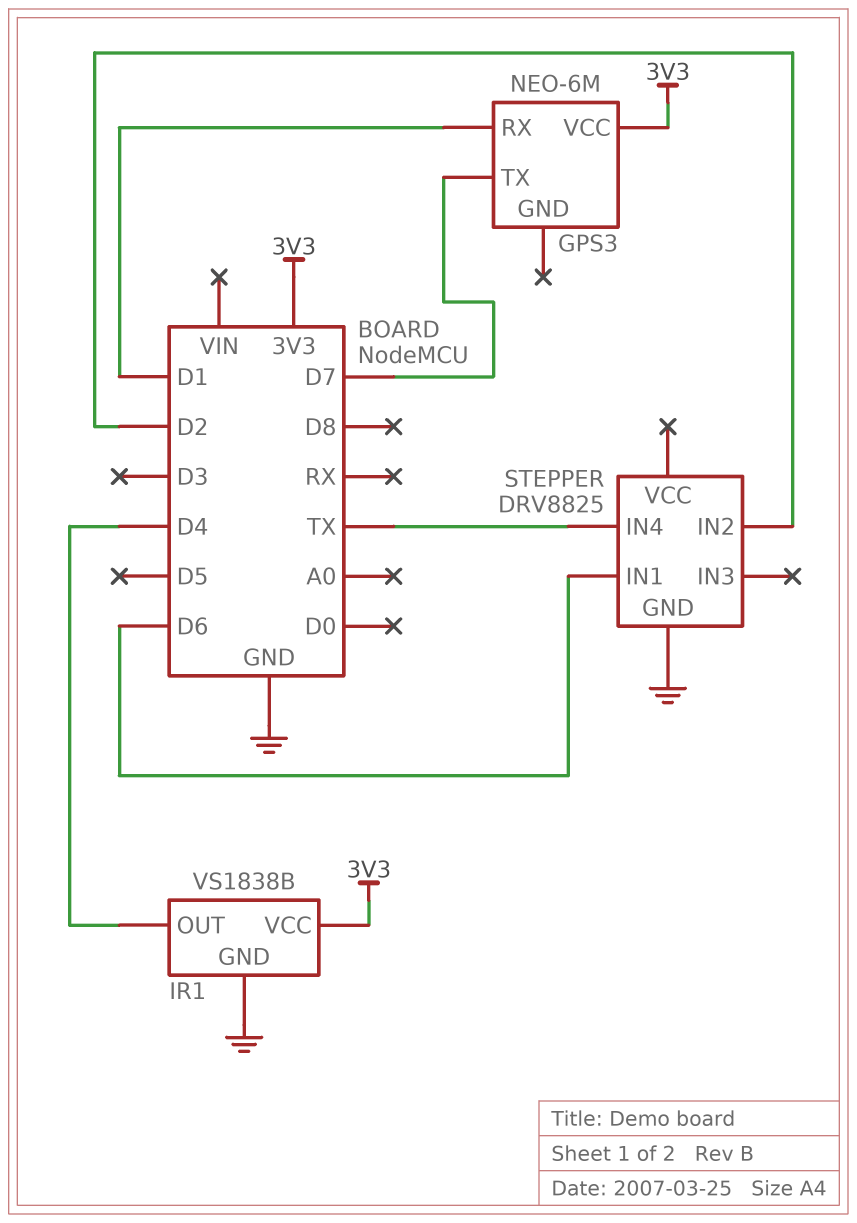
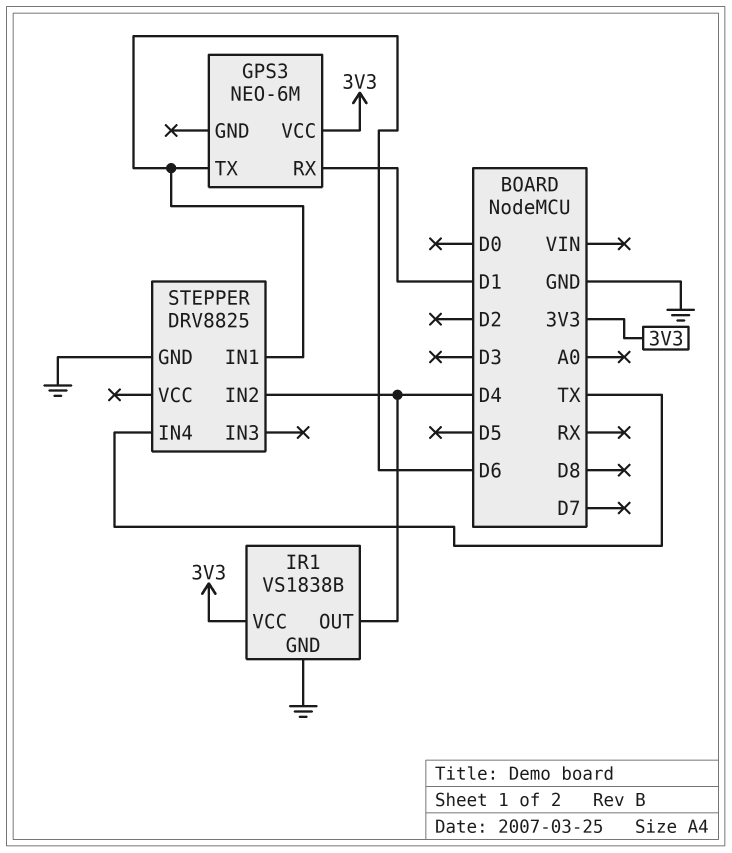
GPS3 pin TX: D7 -> D6
STEPPER pin IN2: D2 -> D4

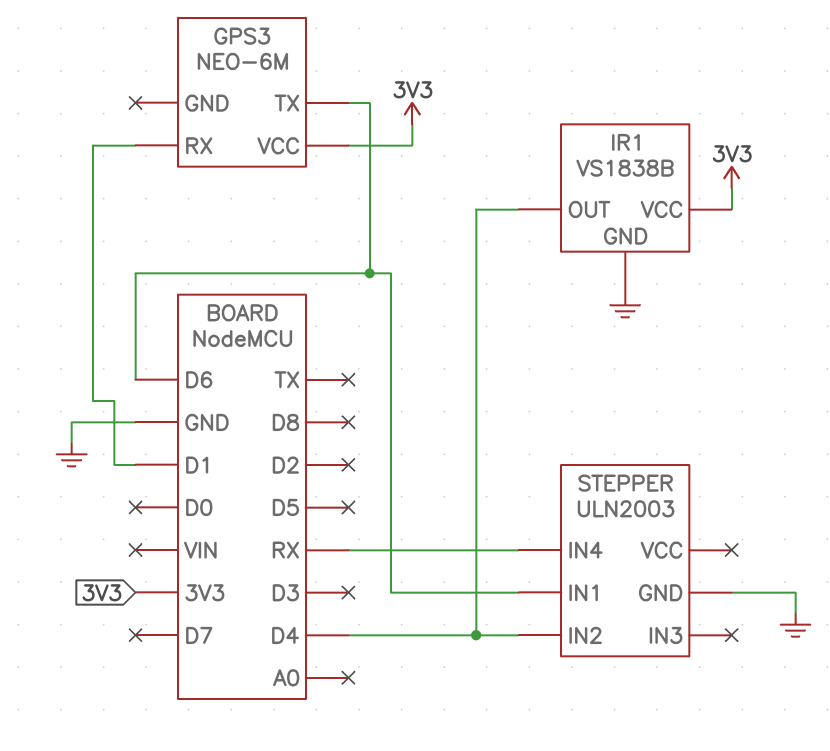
STEPPER: DRV8825 -> ULN2003
STEPPER pin IN4: TX -> RX

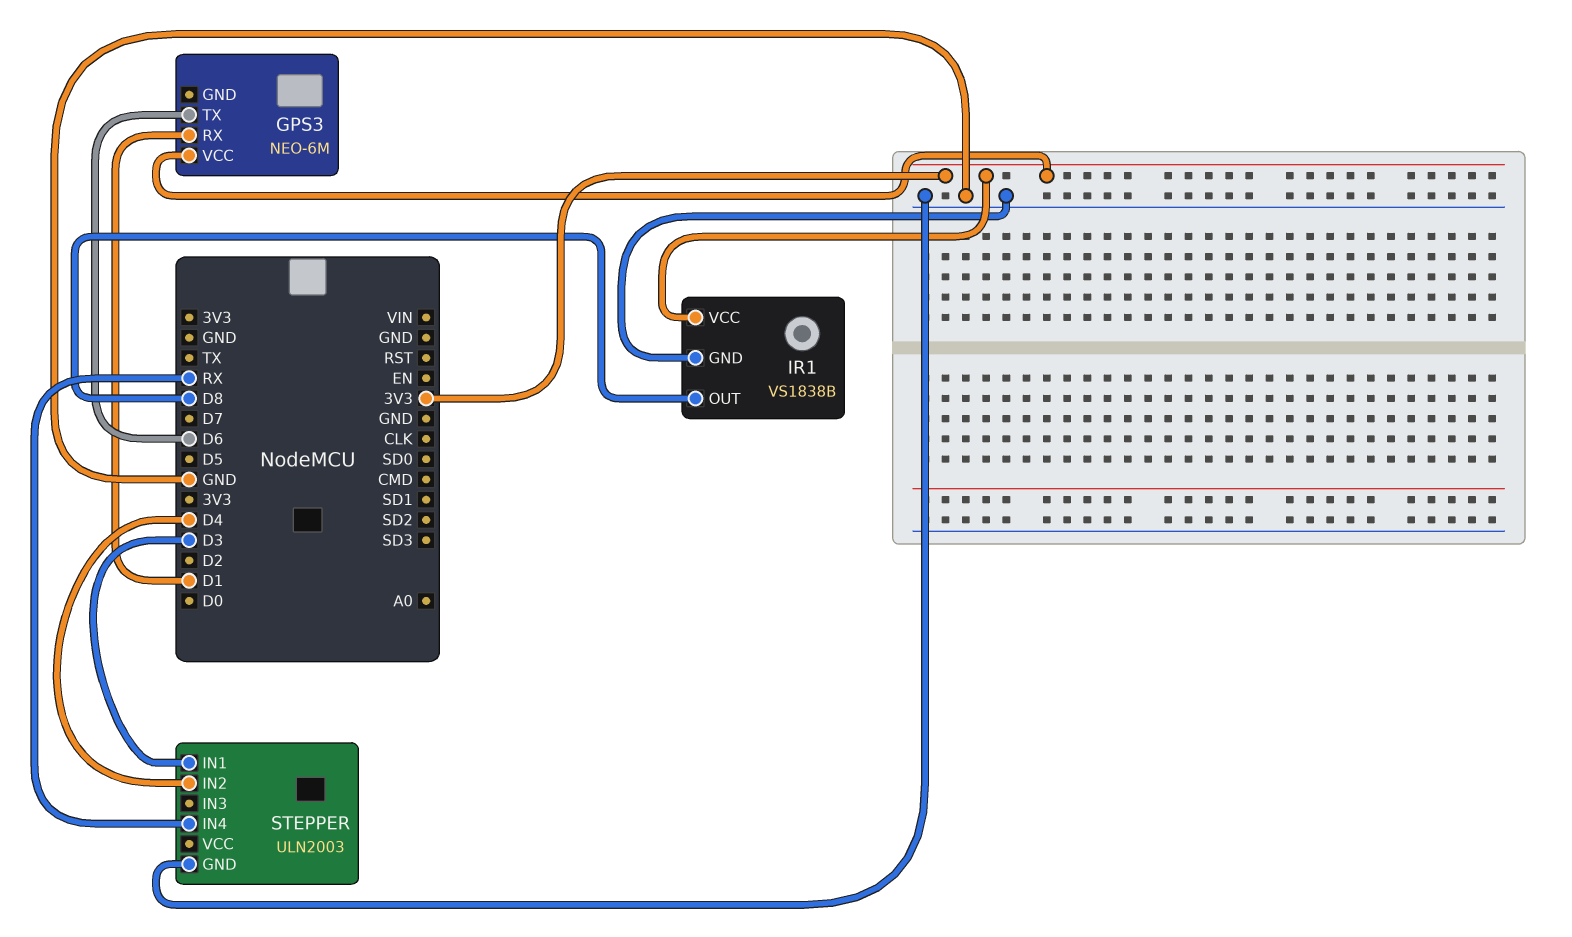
IR1 pin OUT: D4 -> D8
STEPPER pin IN1: D6 -> D3

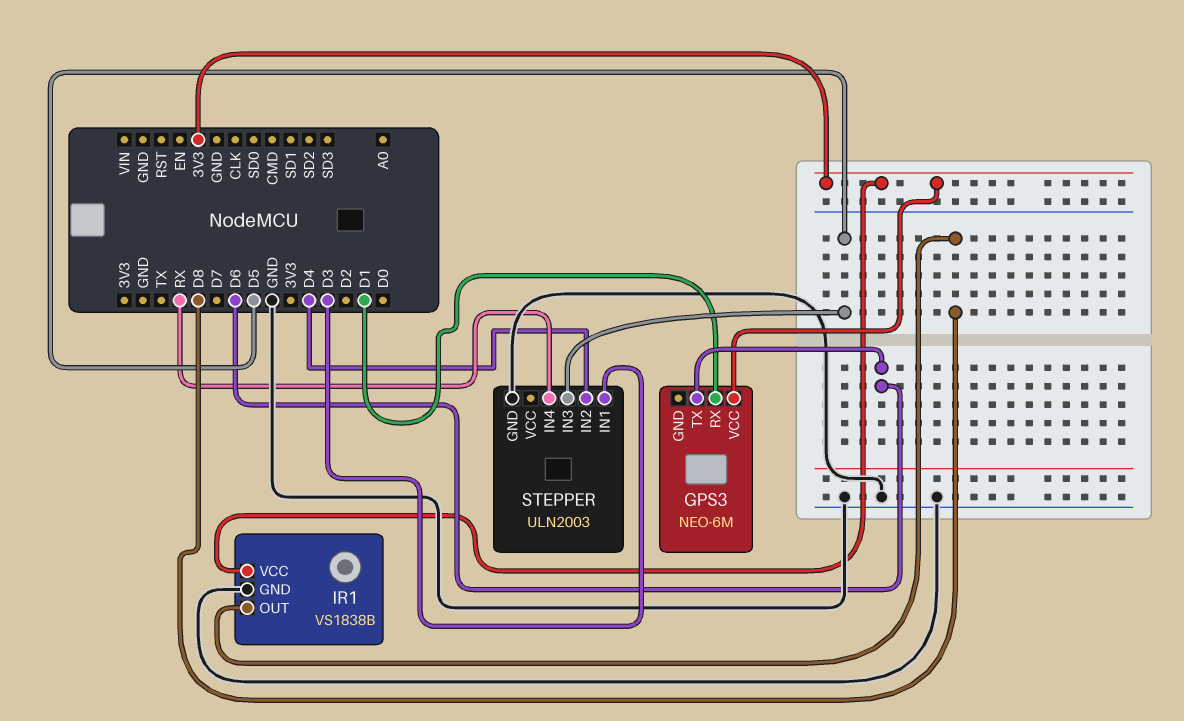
STEPPER pin IN3: none -> D5

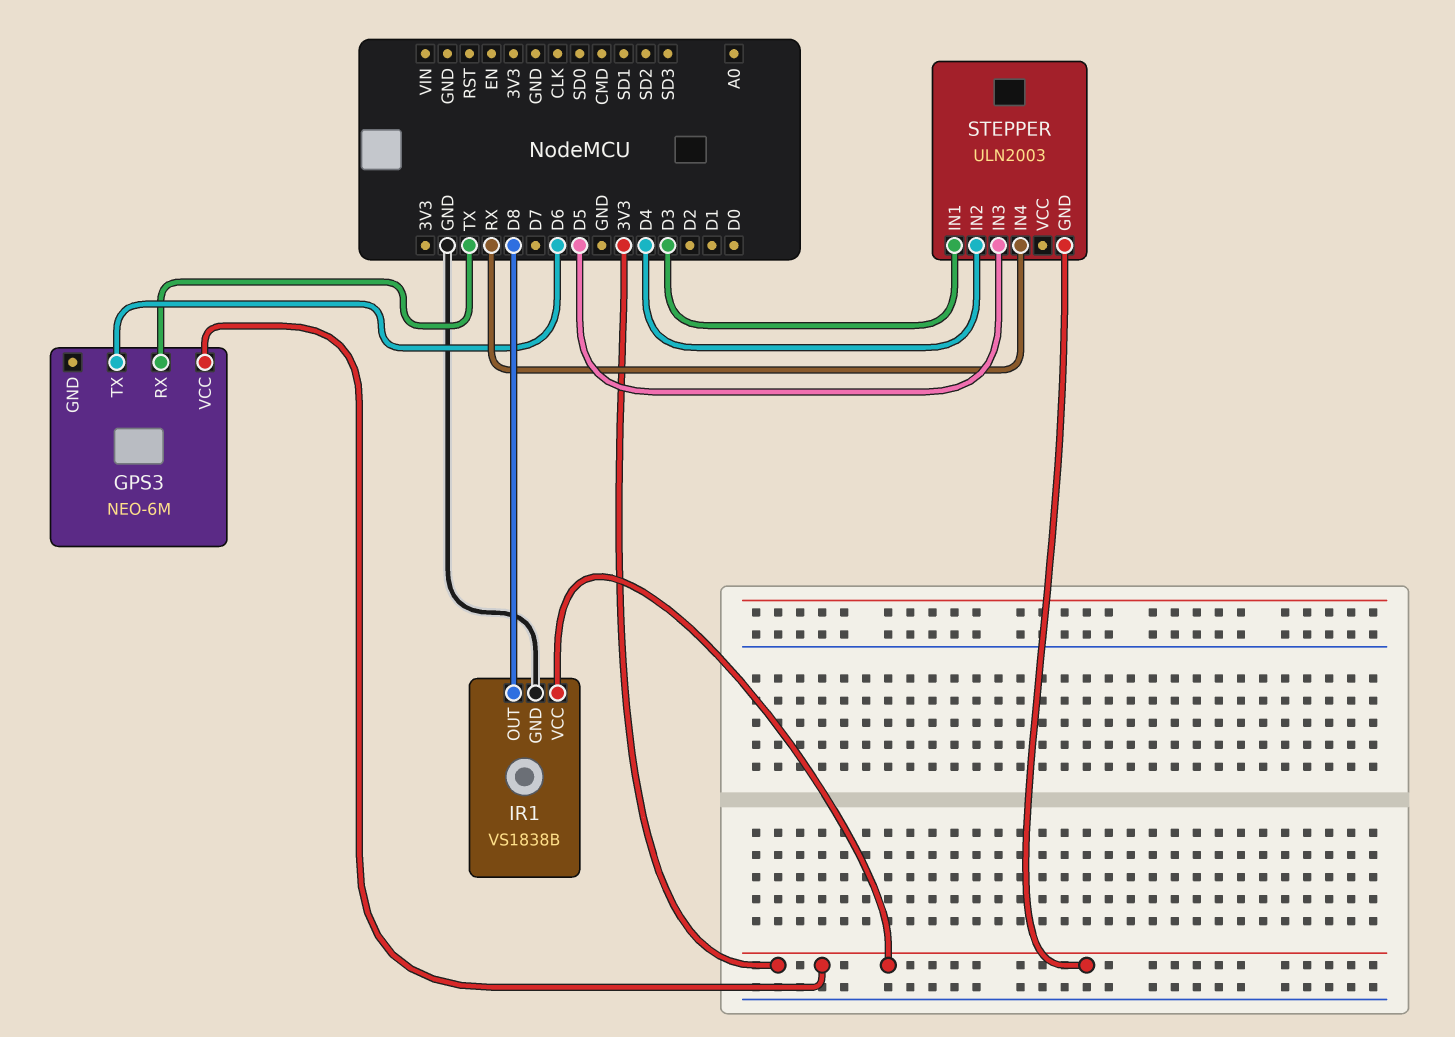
GPS3 pin RX: D1 -> TX
STEPPER pin GND: GND -> 3V3

